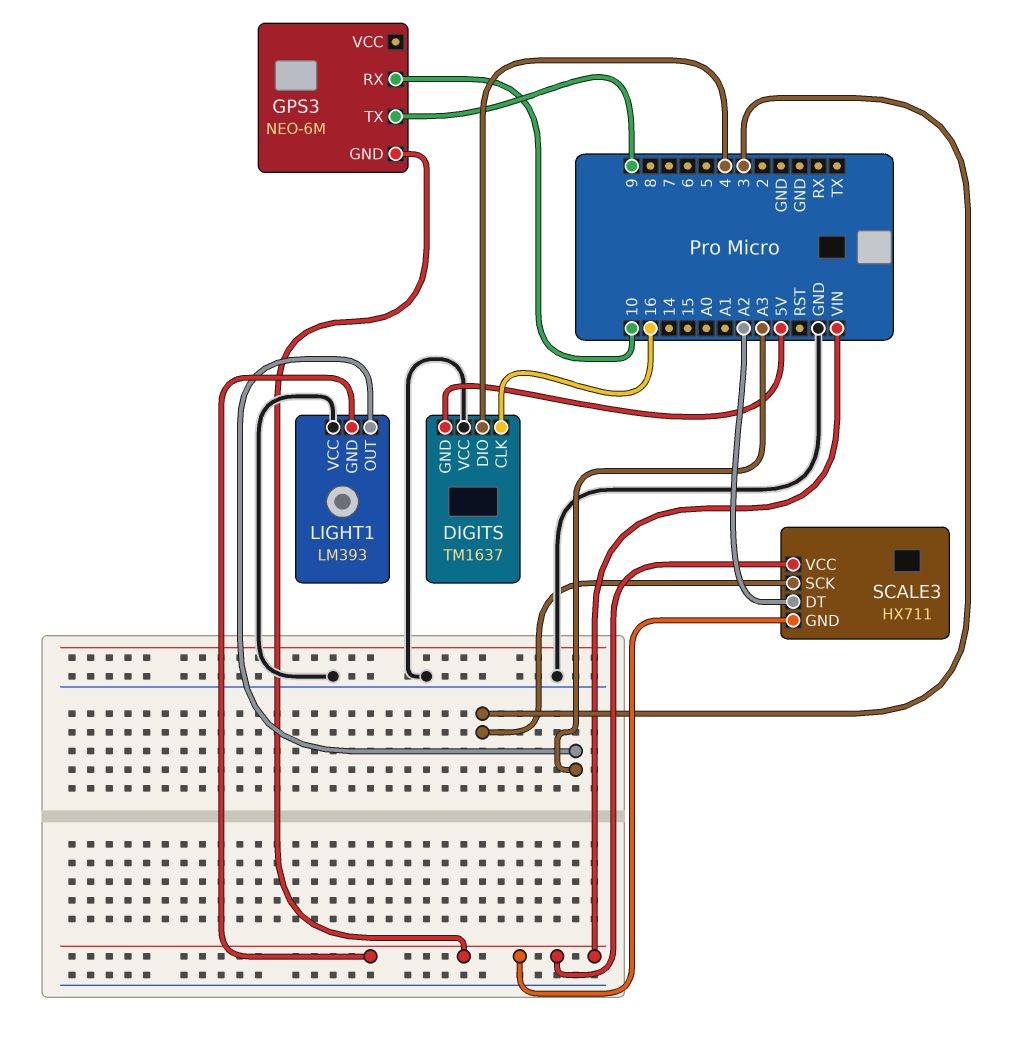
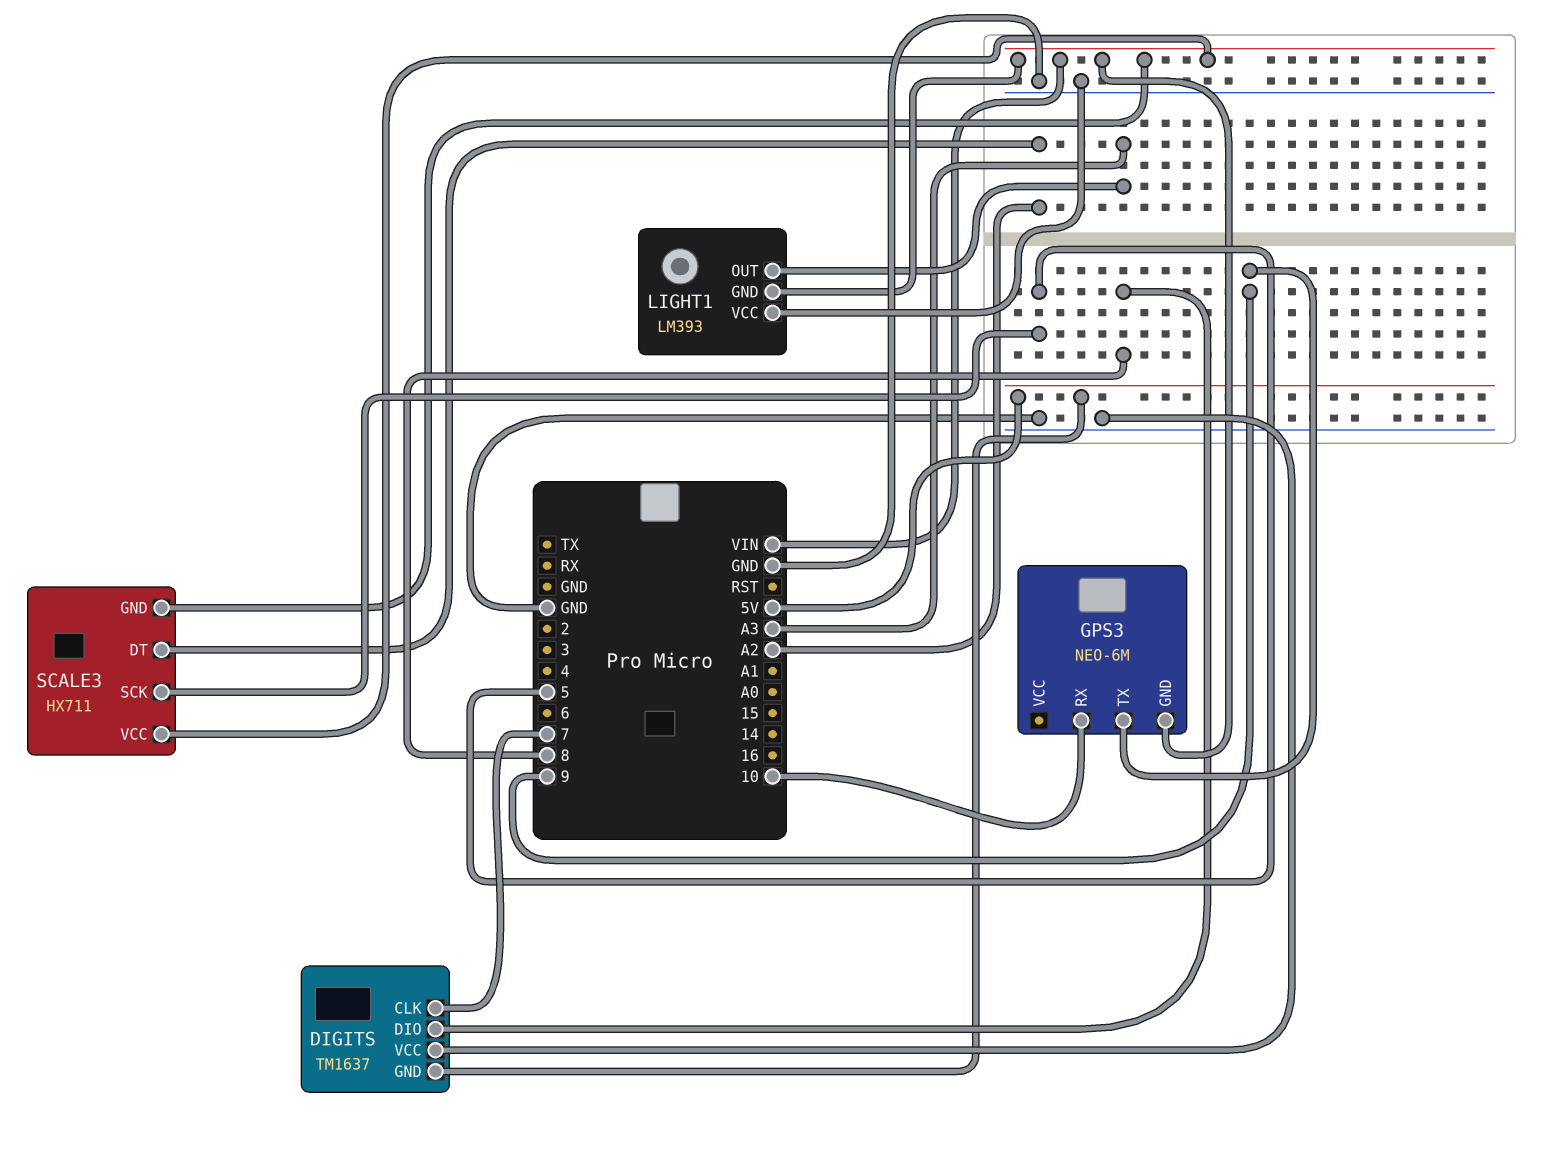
DIGITS pin CLK: 16 -> 7
DIGITS pin DIO: 4 -> 8
SCALE3 pin SCK: 3 -> 5

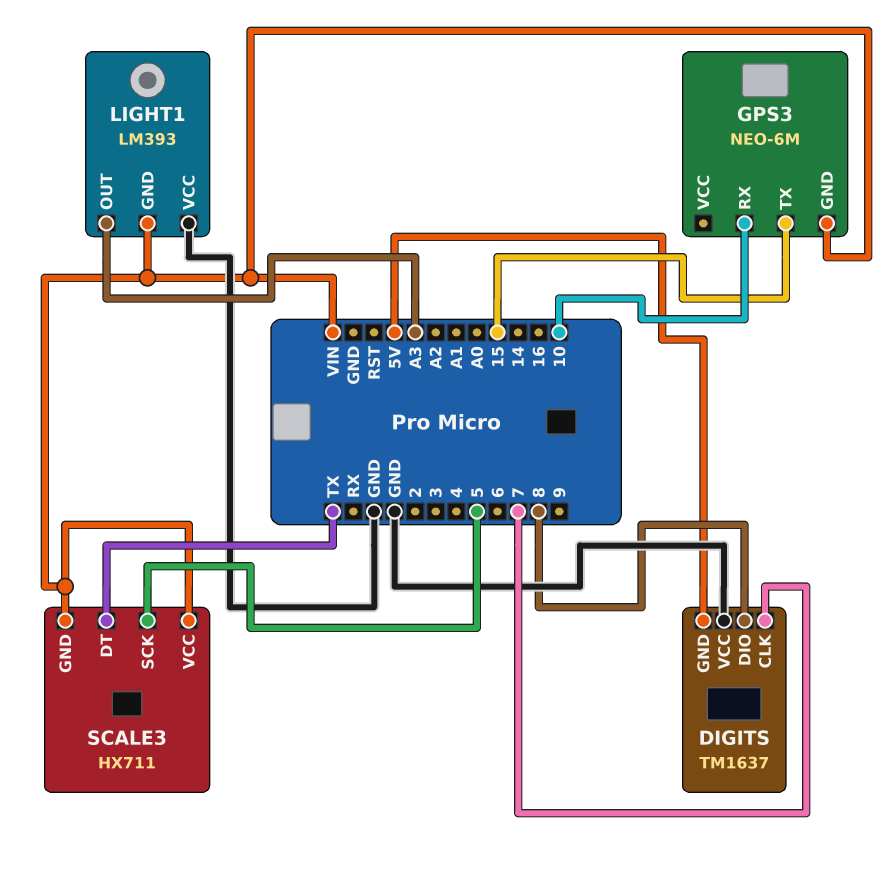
GPS3 pin TX: 9 -> 15
SCALE3 pin DT: A2 -> TX

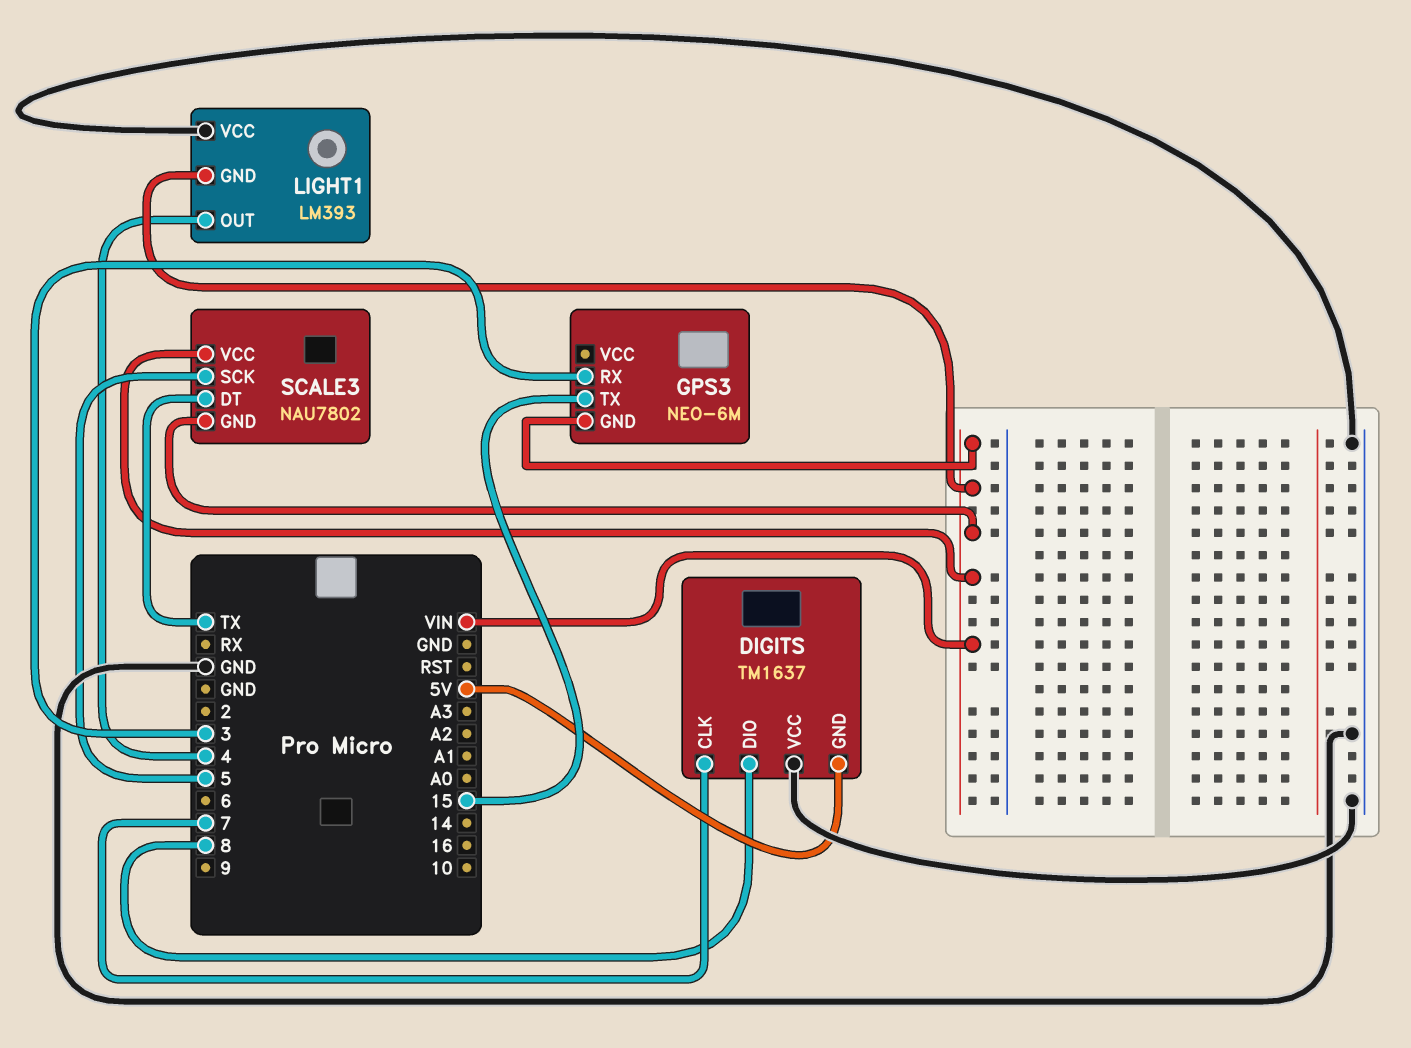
GPS3 pin RX: 10 -> 3
LIGHT1 pin OUT: A3 -> 4
SCALE3: HX711 -> NAU7802

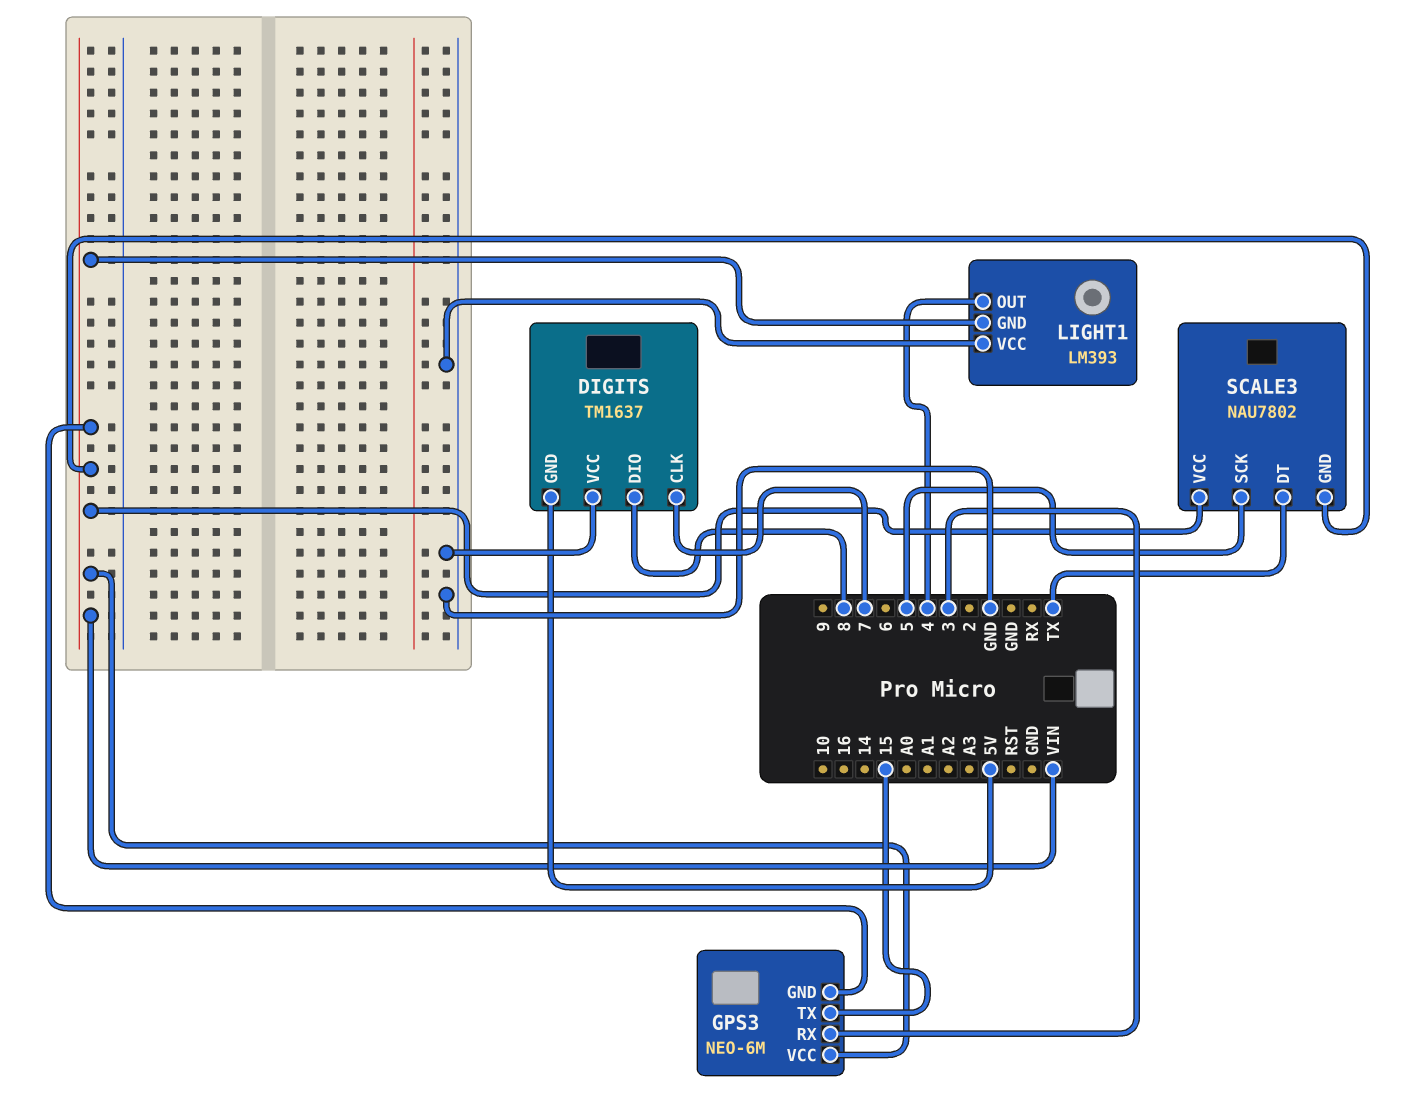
GPS3 pin VCC: none -> VIN

